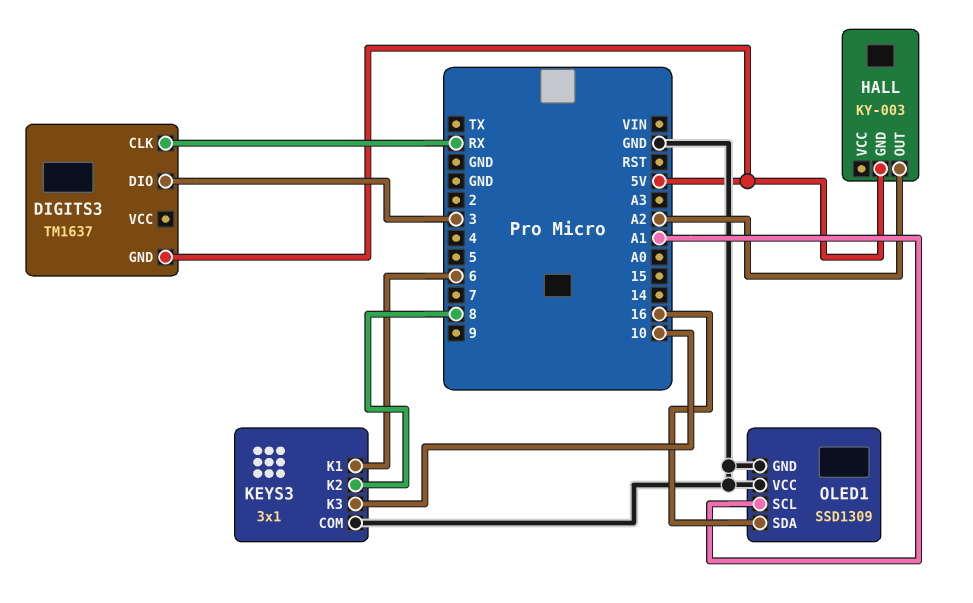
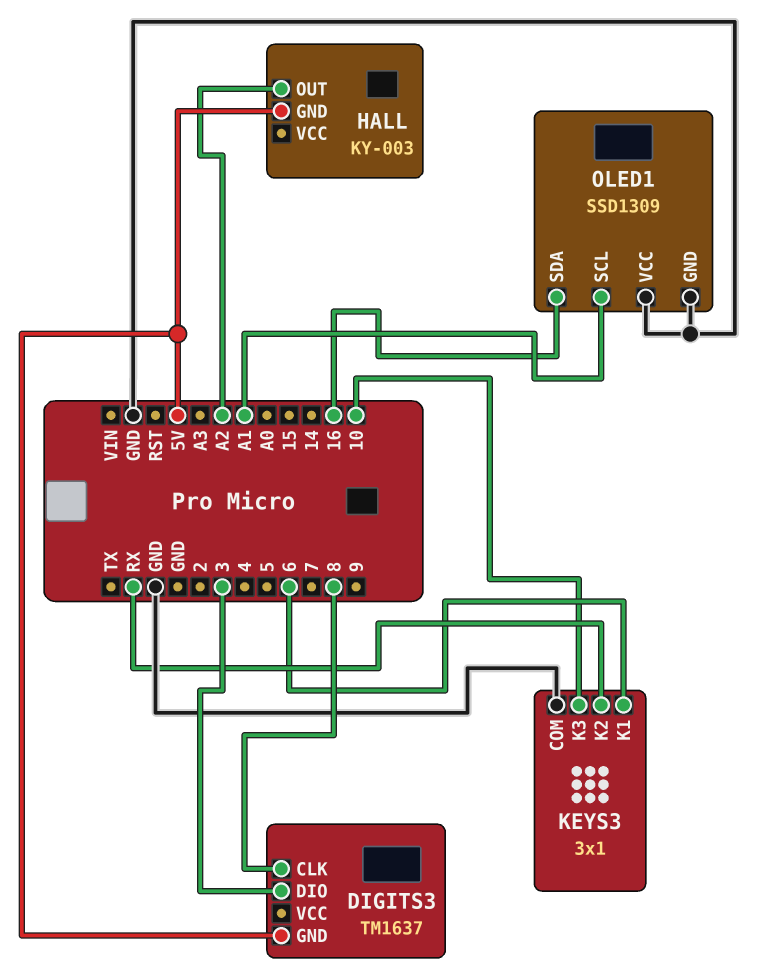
DIGITS3 pin CLK: RX -> 8
KEYS3 pin K2: 8 -> RX

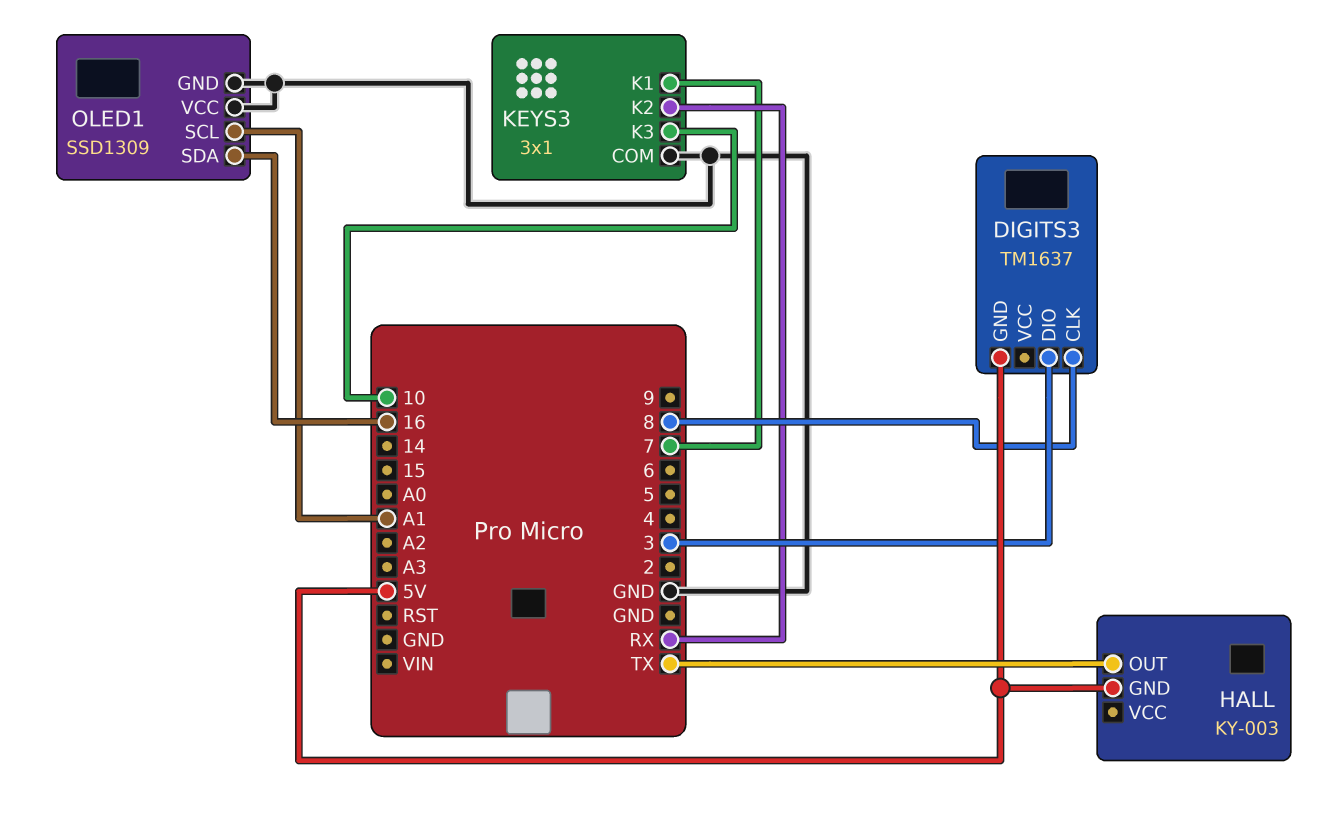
HALL pin OUT: A2 -> TX
KEYS3 pin K1: 6 -> 7

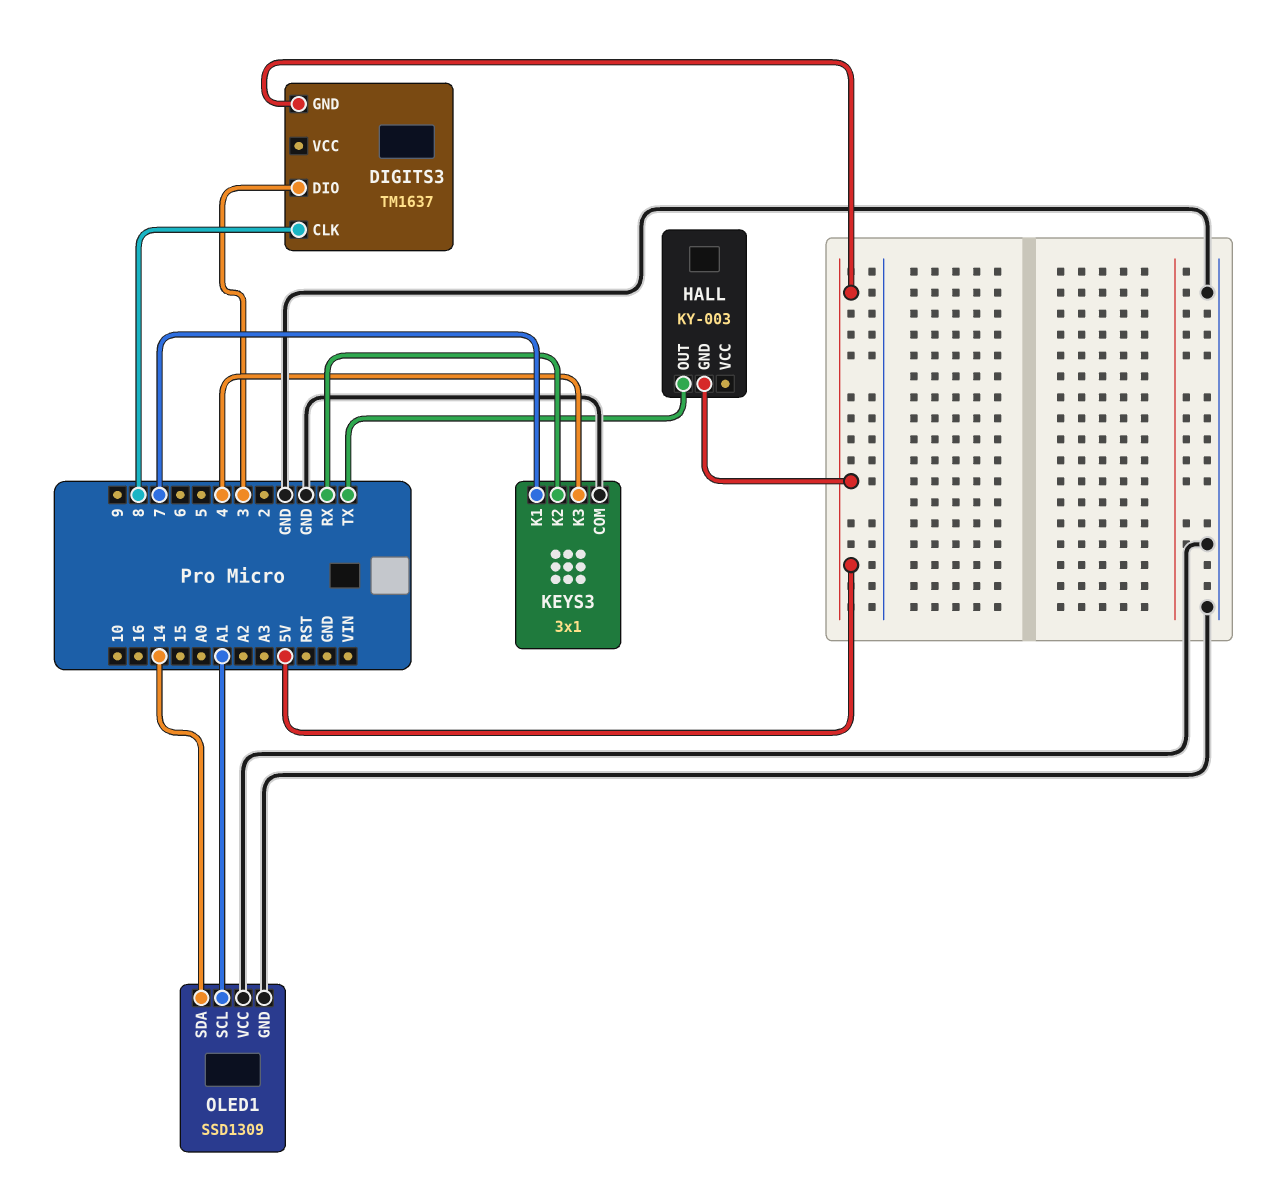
KEYS3 pin K3: 10 -> 4
OLED1 pin SDA: 16 -> 14

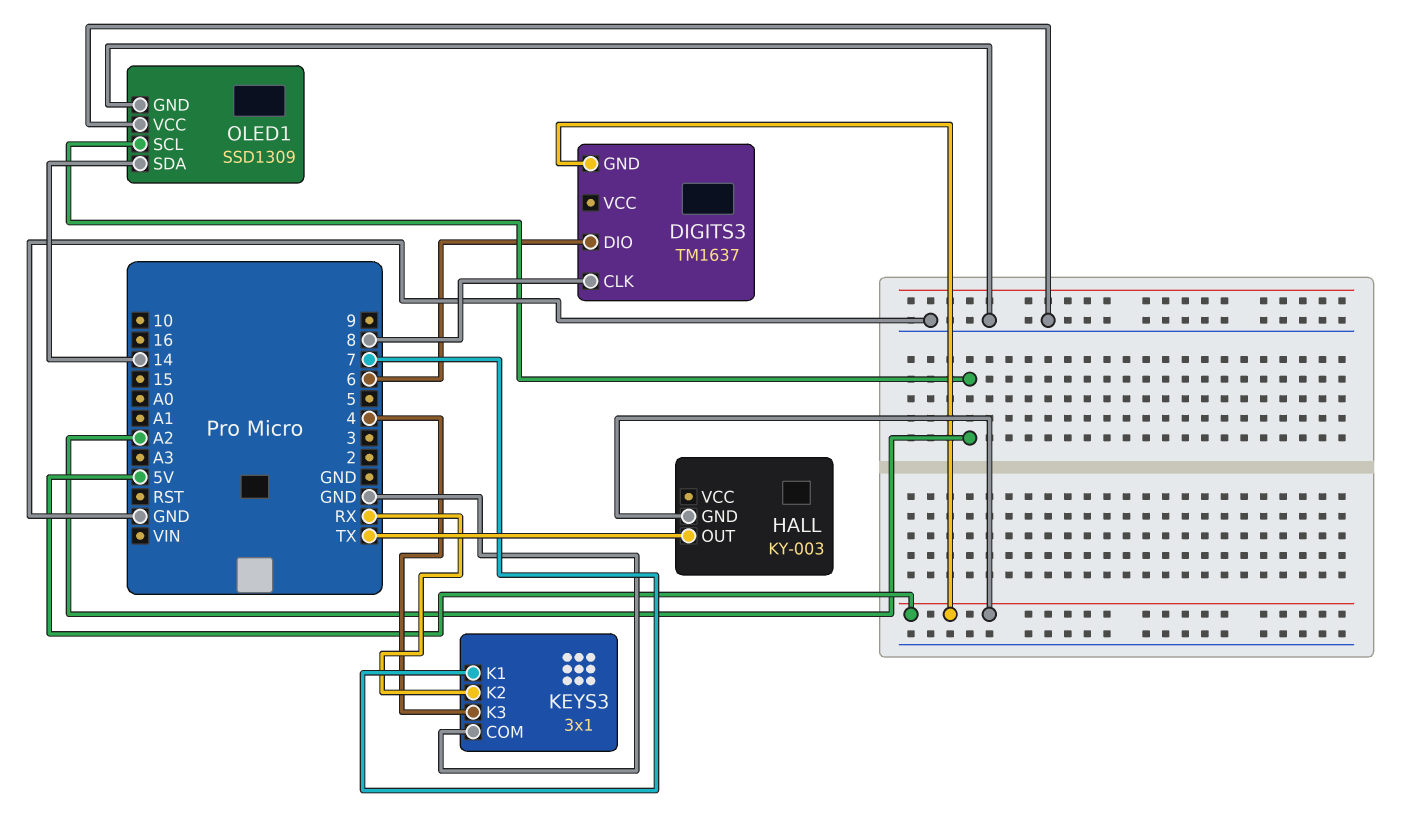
DIGITS3 pin DIO: 3 -> 6
OLED1 pin SCL: A1 -> A2

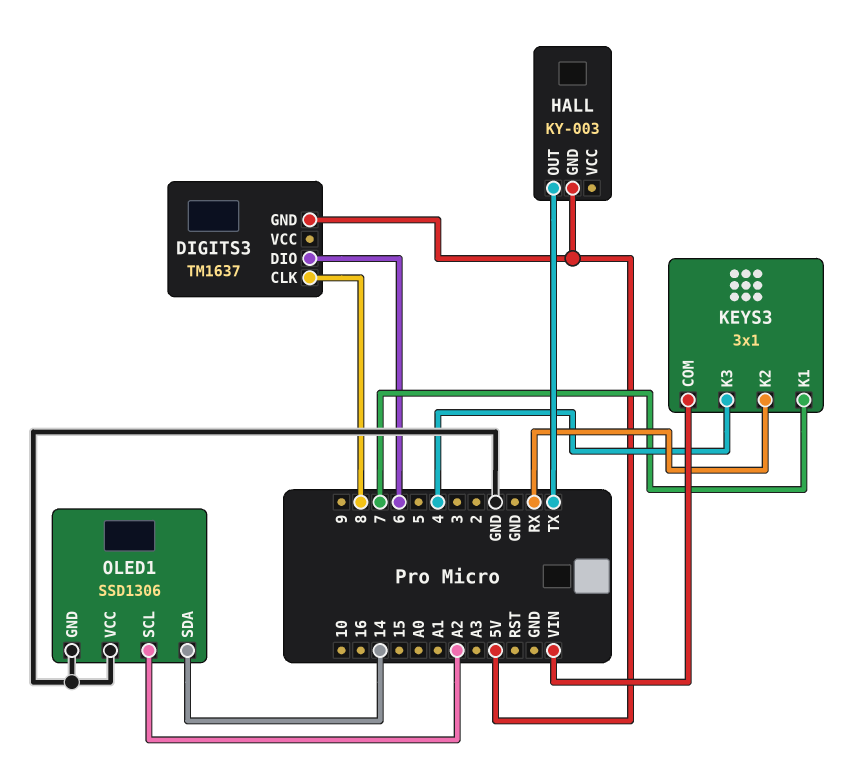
KEYS3 pin COM: GND -> VIN
OLED1: SSD1309 -> SSD1306

